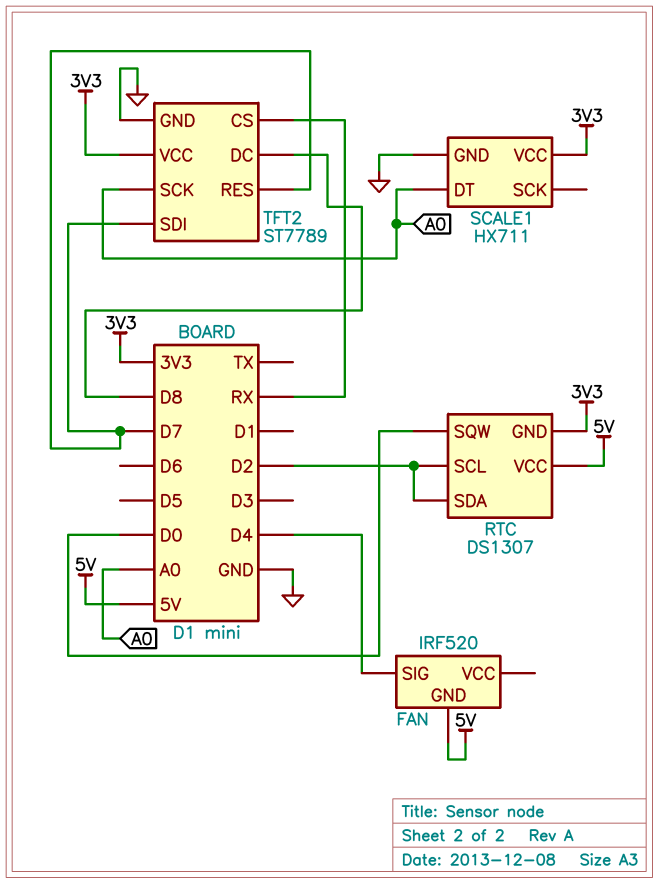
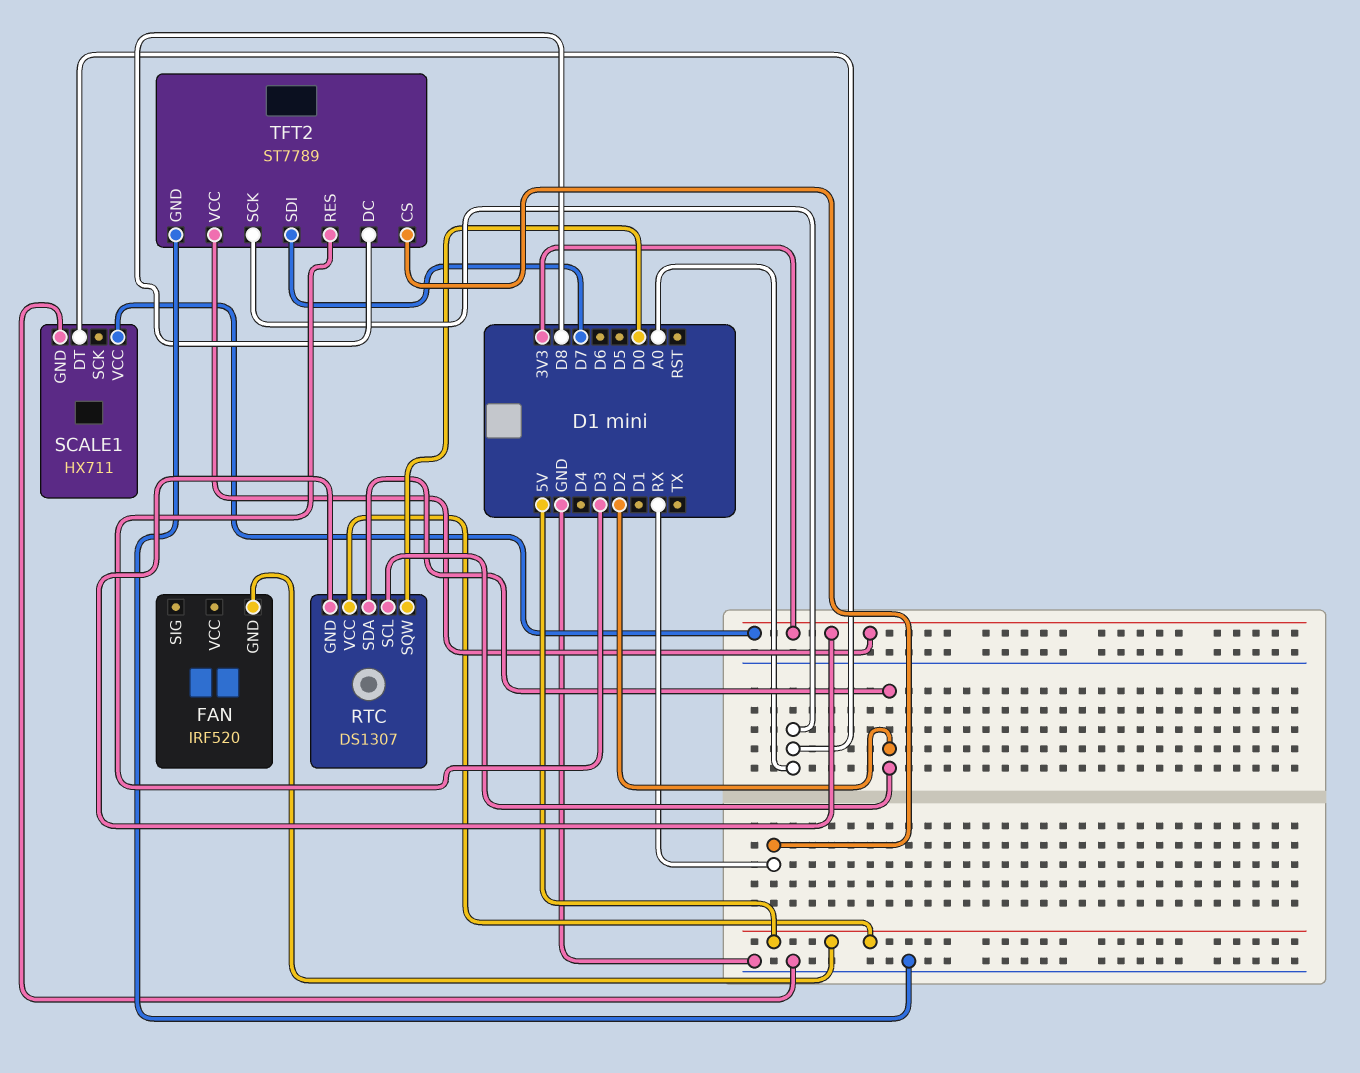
FAN pin SIG: D4 -> none
TFT2 pin RES: D7 -> D3

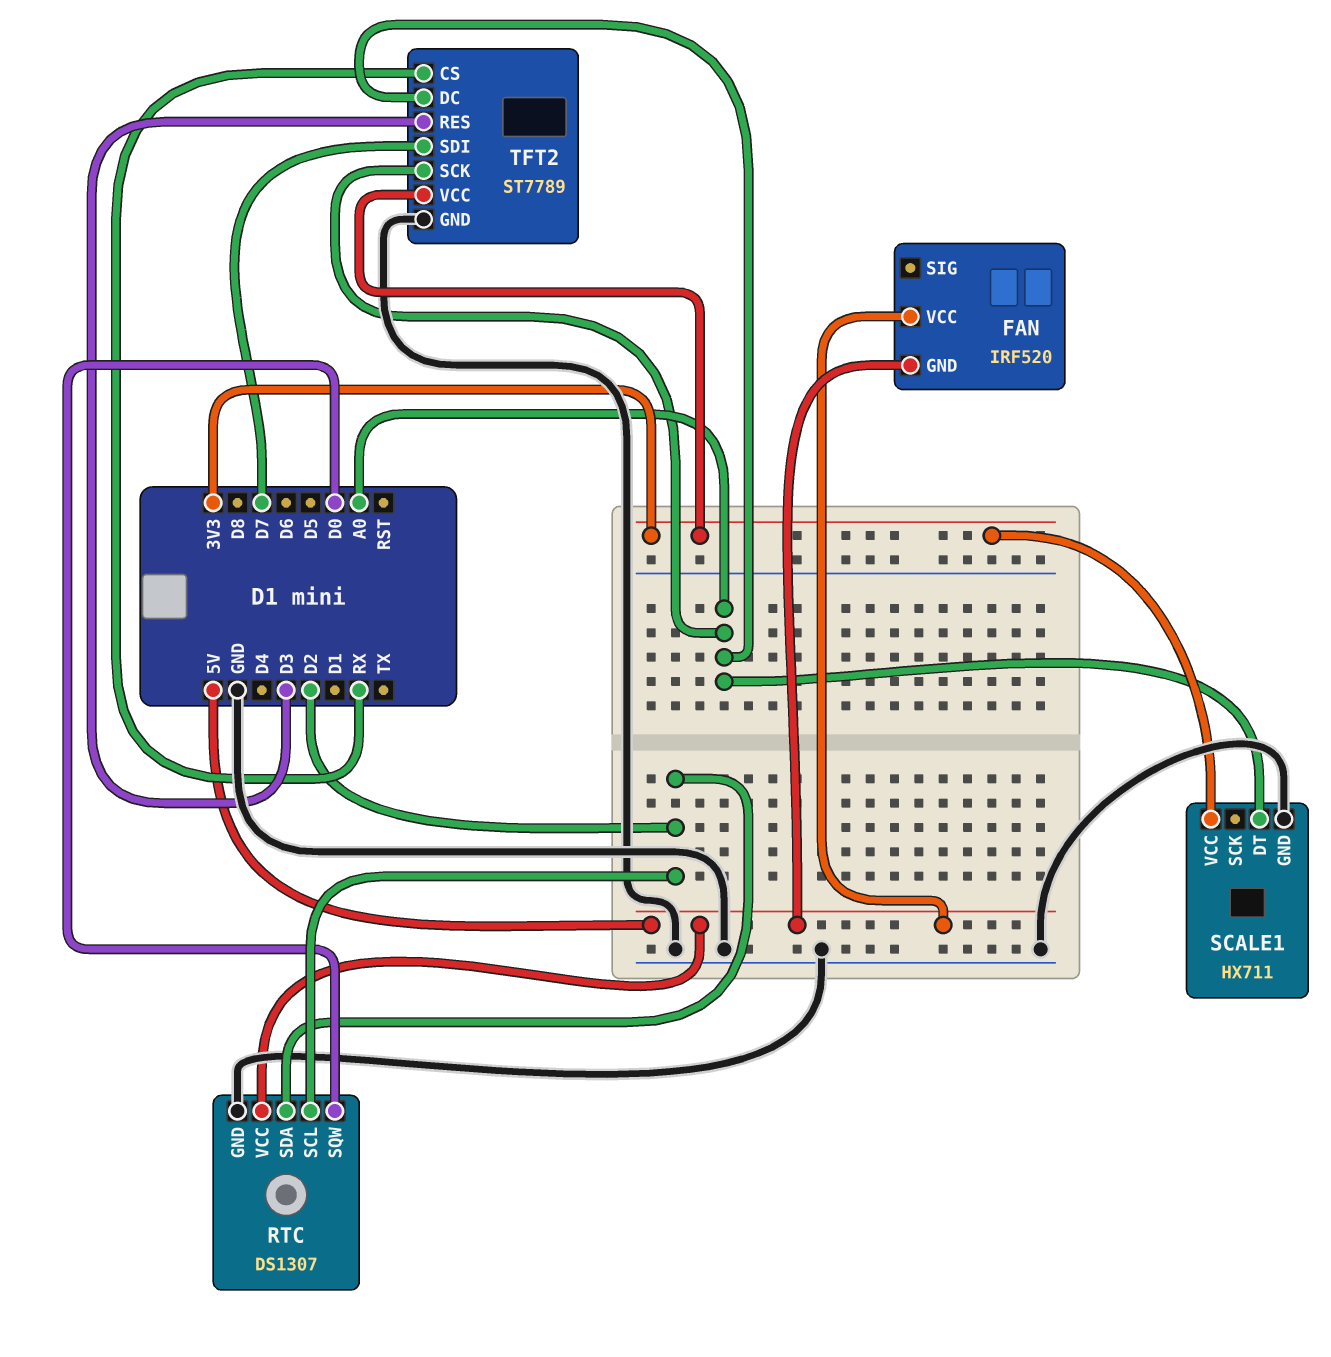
FAN pin VCC: none -> 5V
RTC pin GND: 3V3 -> GND
TFT2 pin DC: D8 -> A0

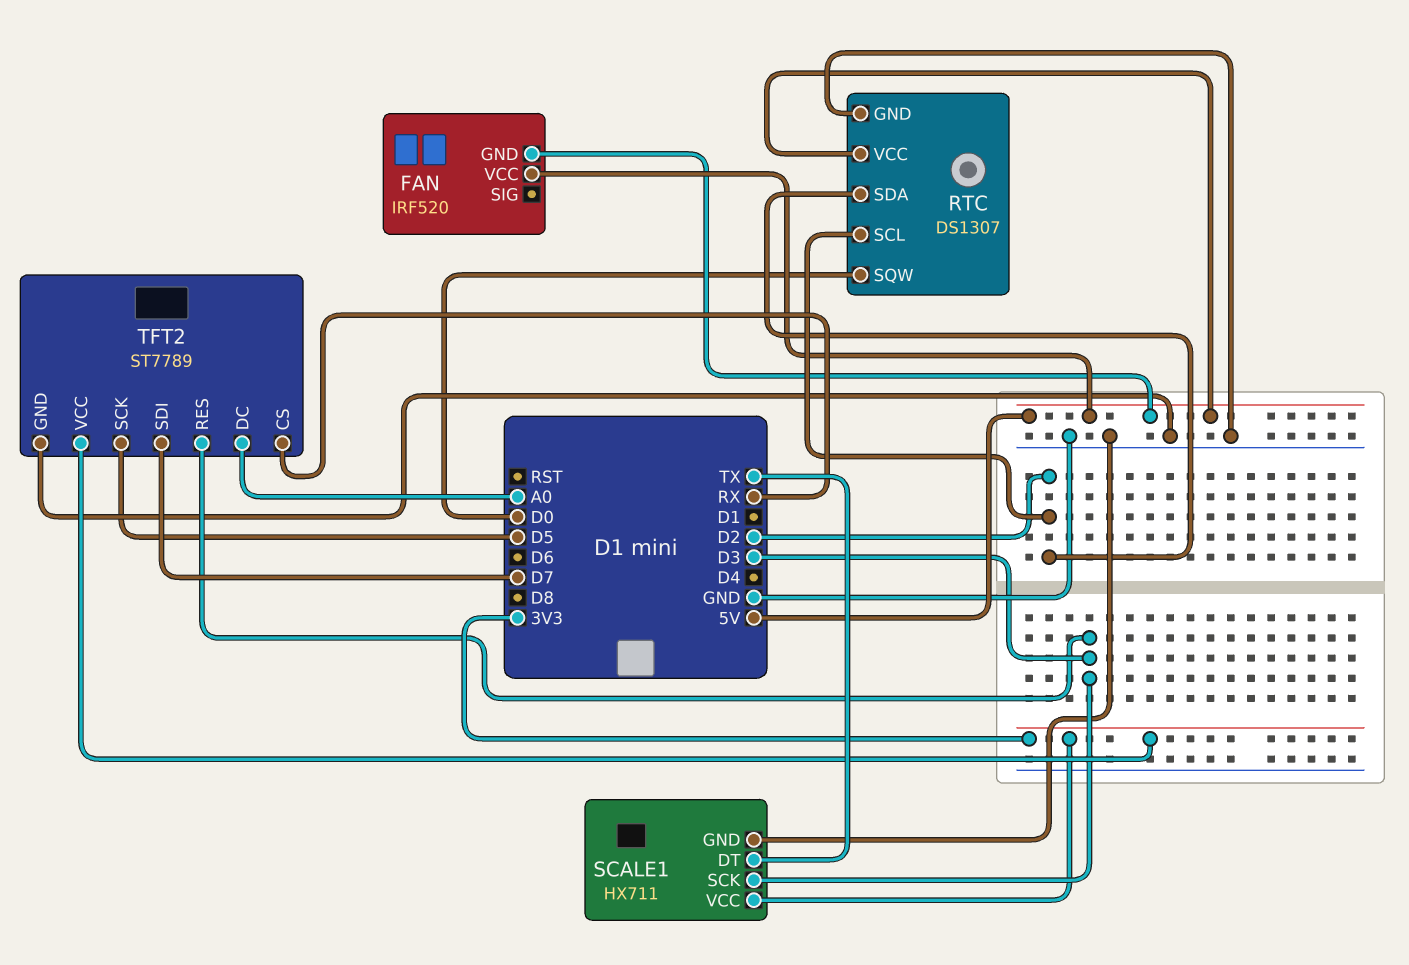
SCALE1 pin DT: A0 -> TX
SCALE1 pin SCK: none -> D3
TFT2 pin SCK: A0 -> D5

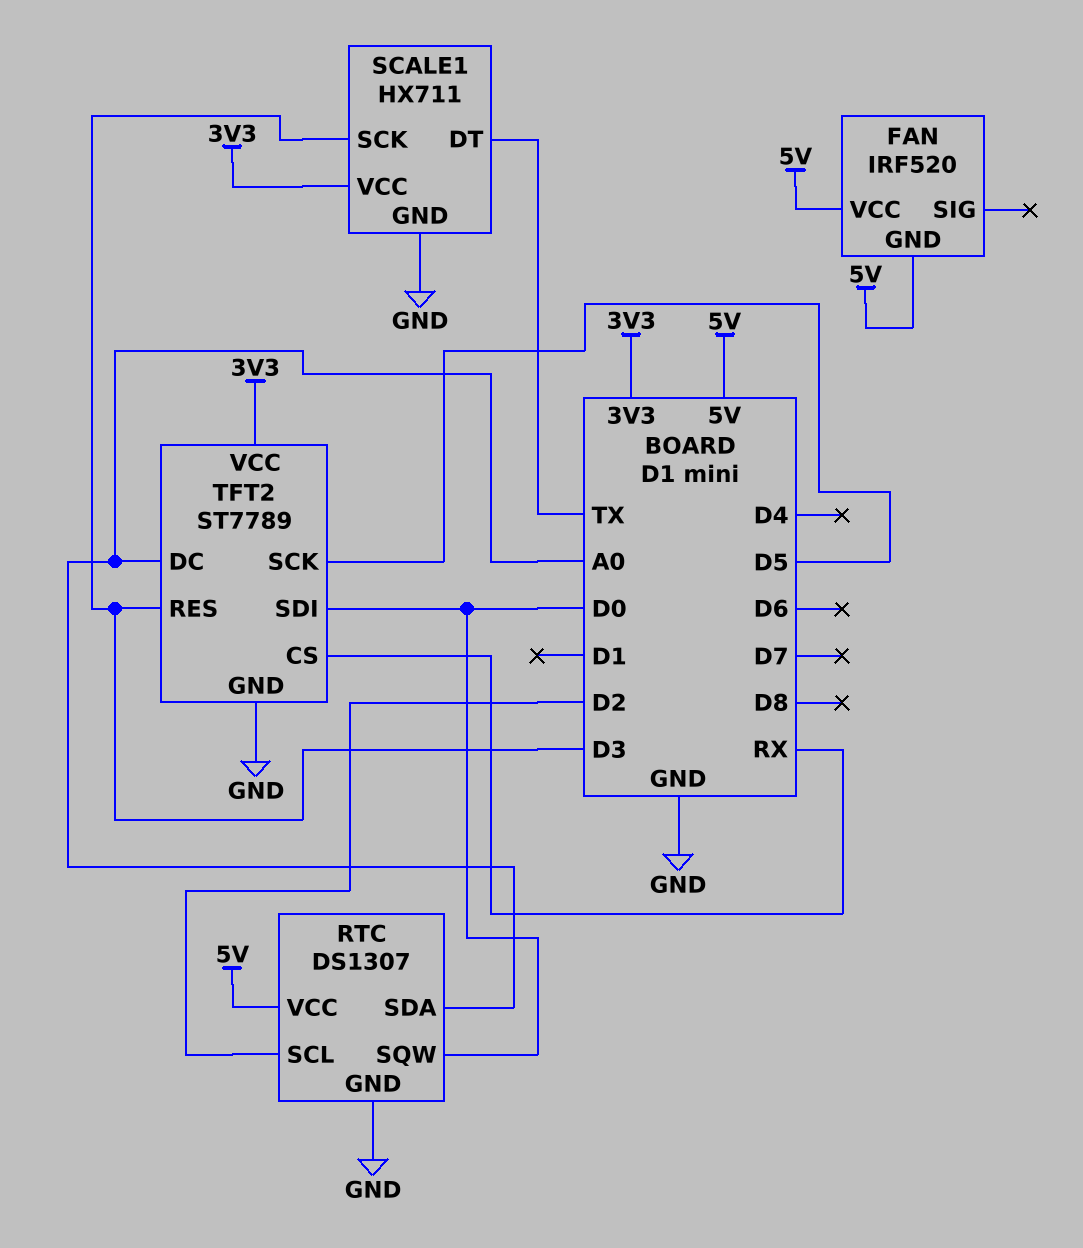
RTC pin SDA: D2 -> A0
TFT2 pin SDI: D7 -> D0

